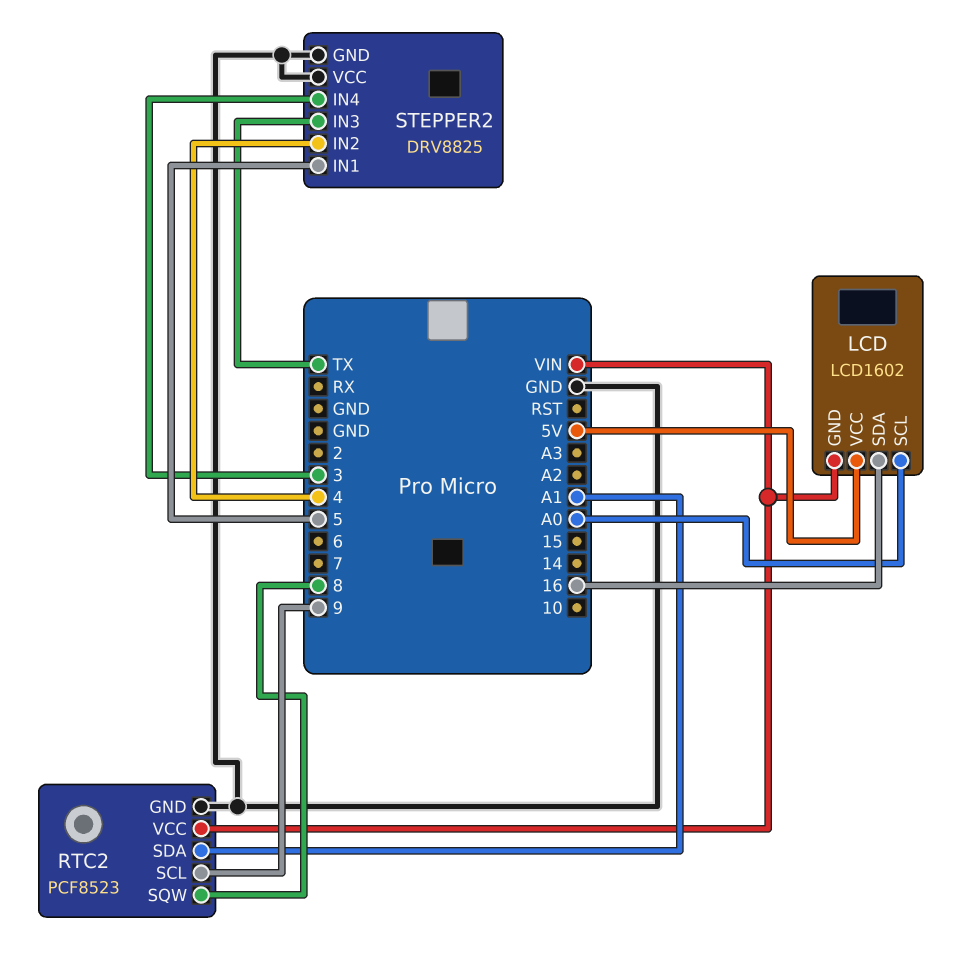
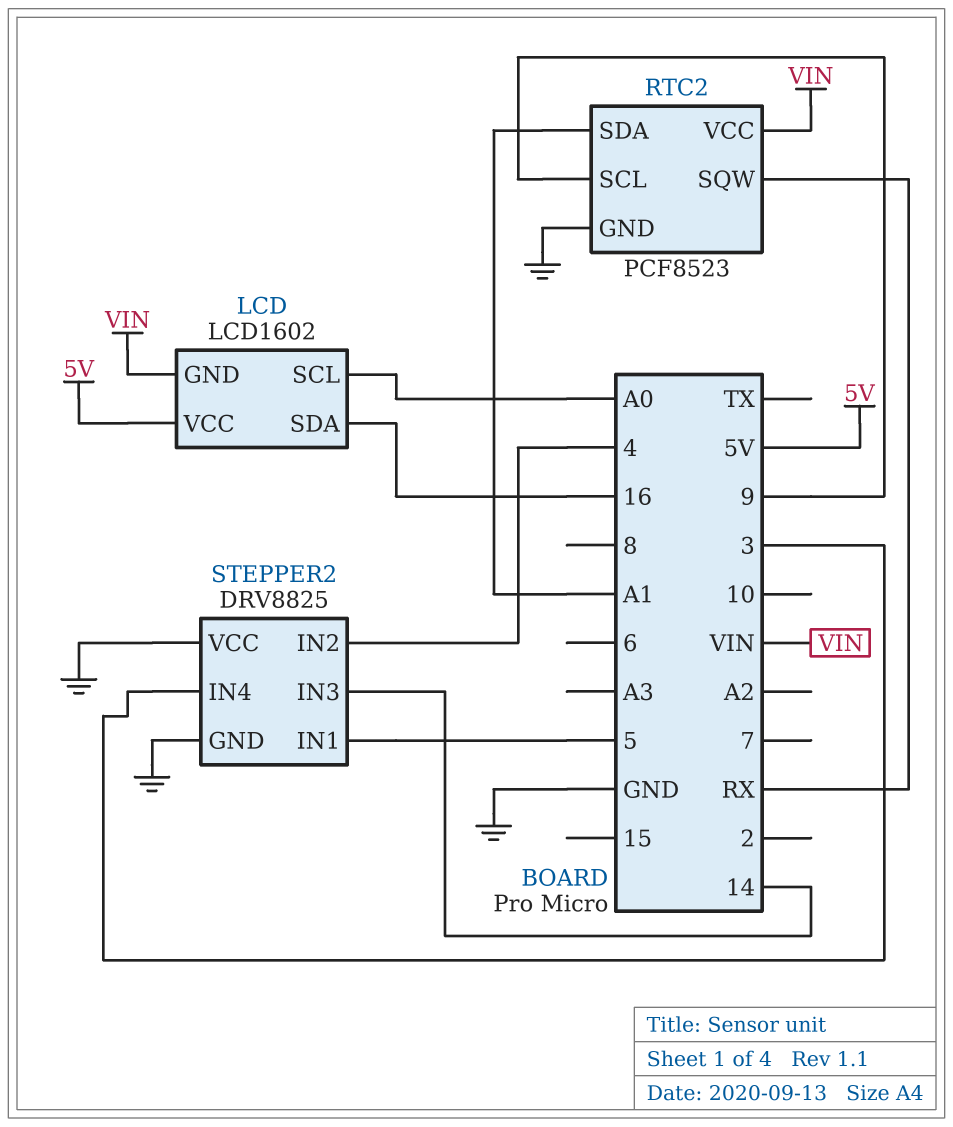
RTC2 pin SQW: 8 -> RX
STEPPER2 pin IN3: TX -> 14

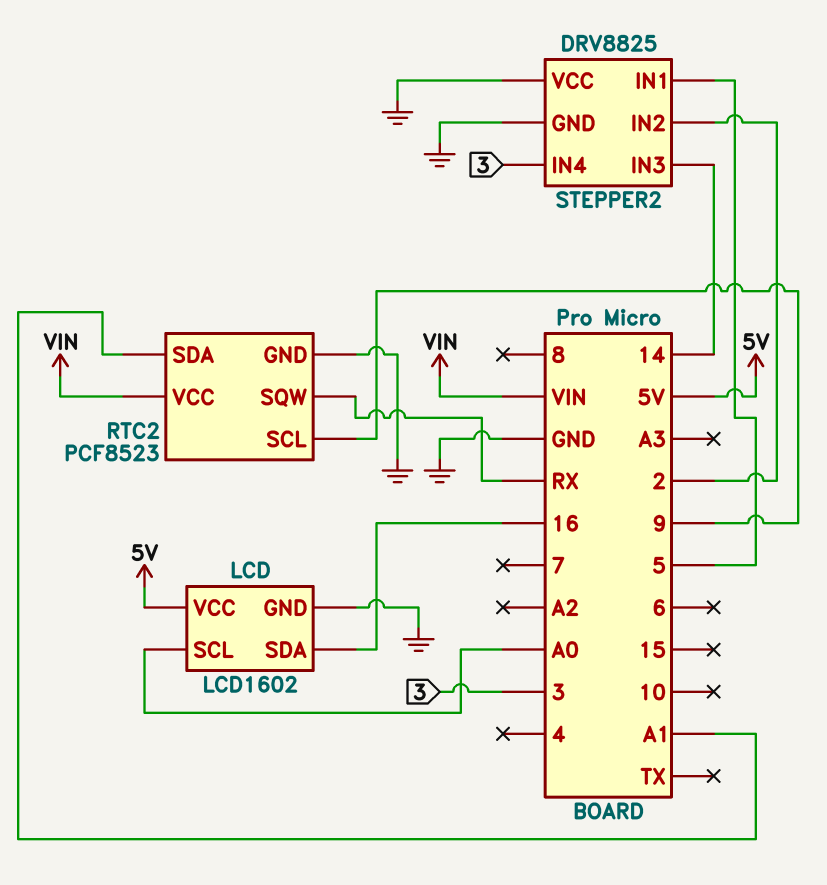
LCD pin GND: VIN -> GND
STEPPER2 pin IN2: 4 -> 2

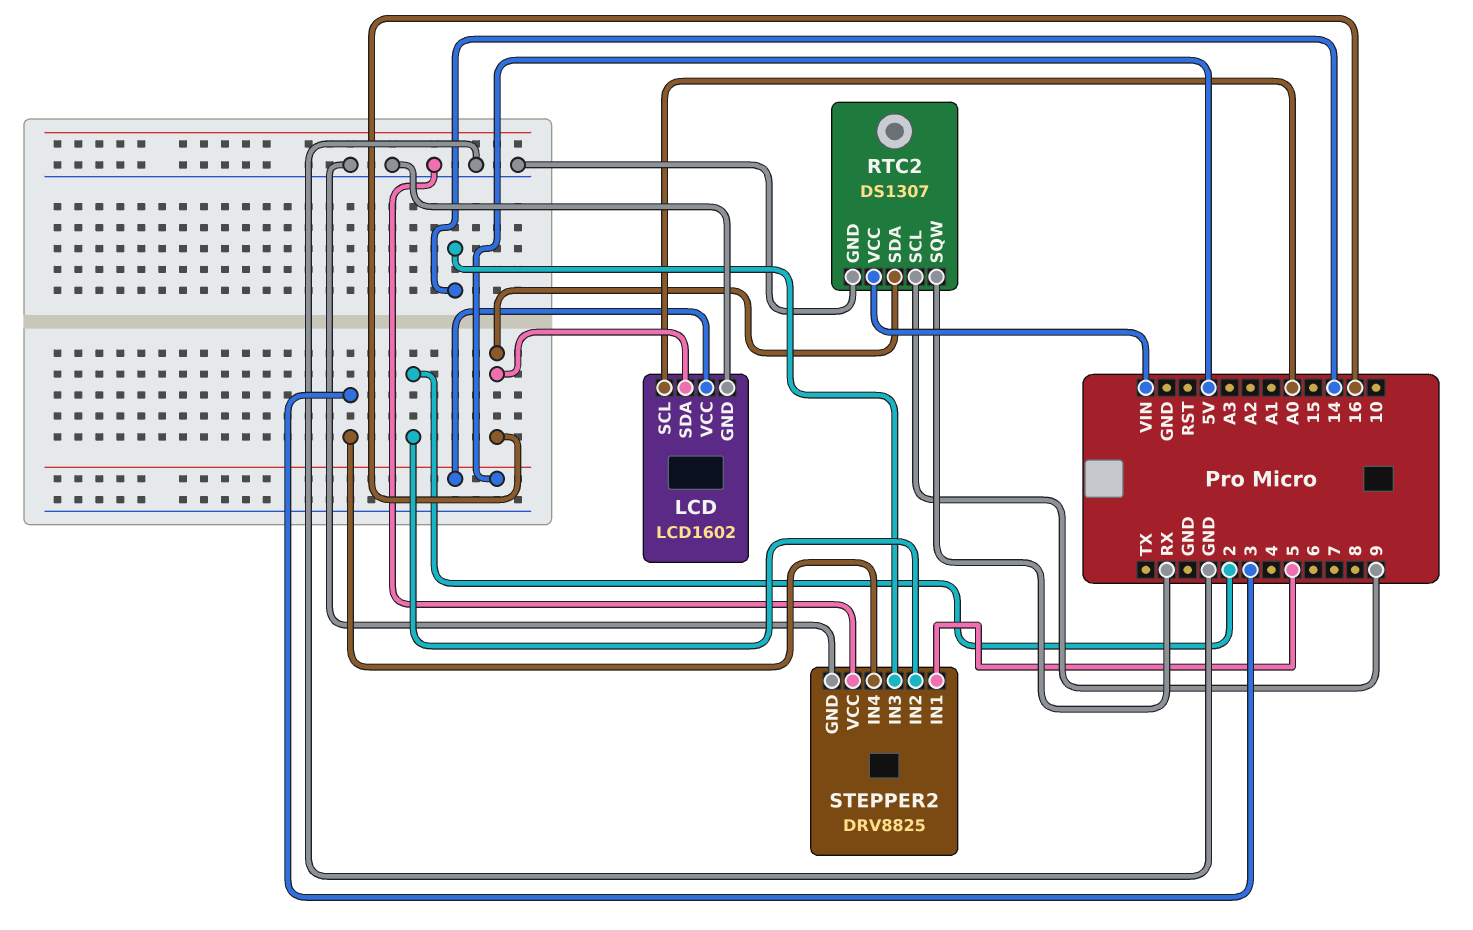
RTC2: PCF8523 -> DS1307
RTC2 pin SDA: A1 -> 16

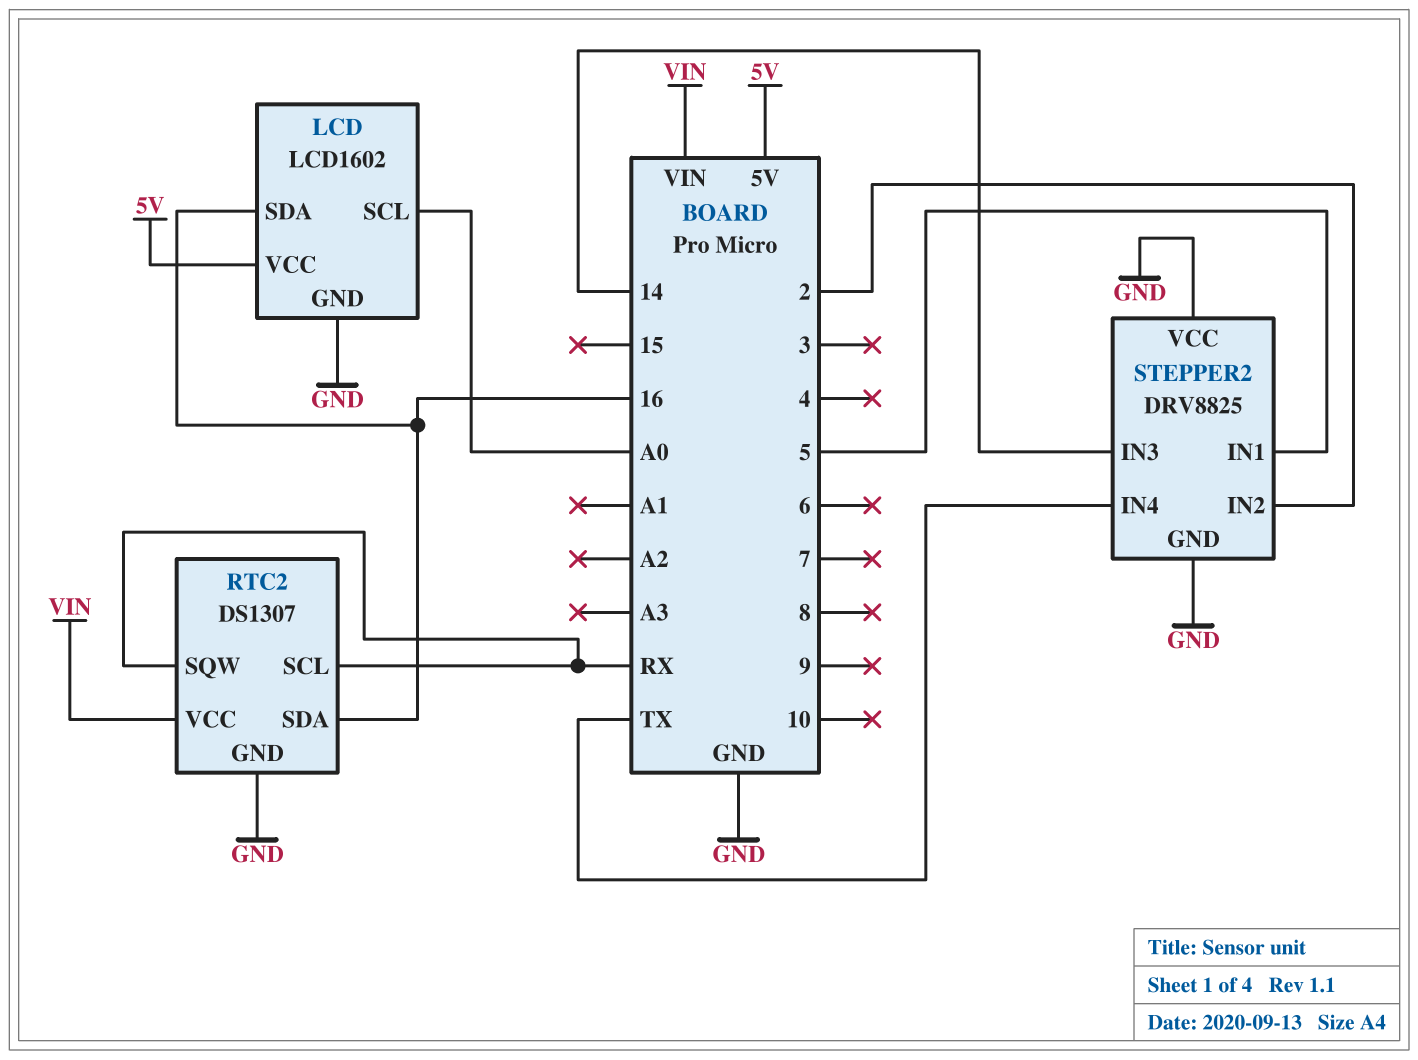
RTC2 pin SCL: 9 -> RX
STEPPER2 pin IN4: 3 -> TX

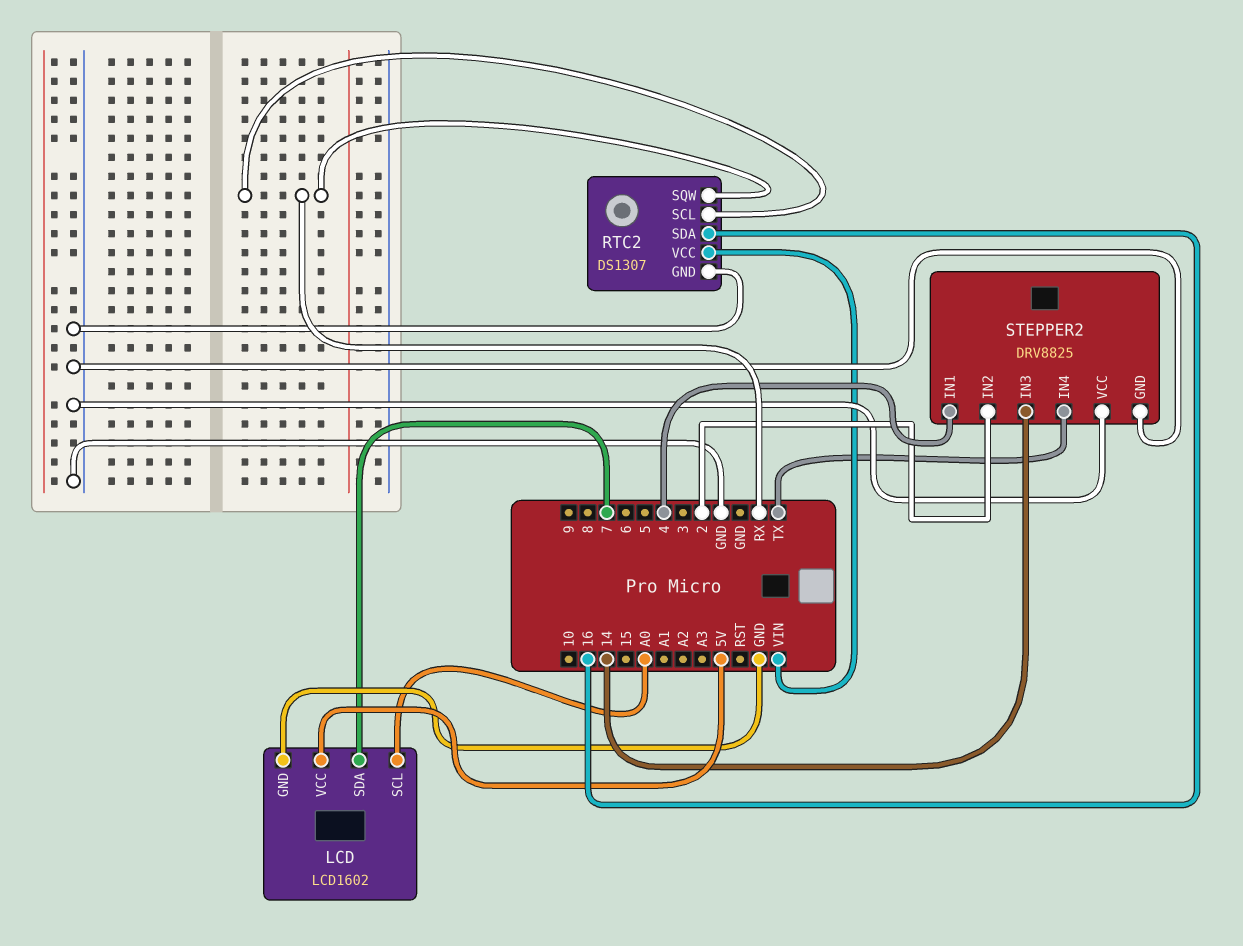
LCD pin SDA: 16 -> 7
STEPPER2 pin IN1: 5 -> 4

